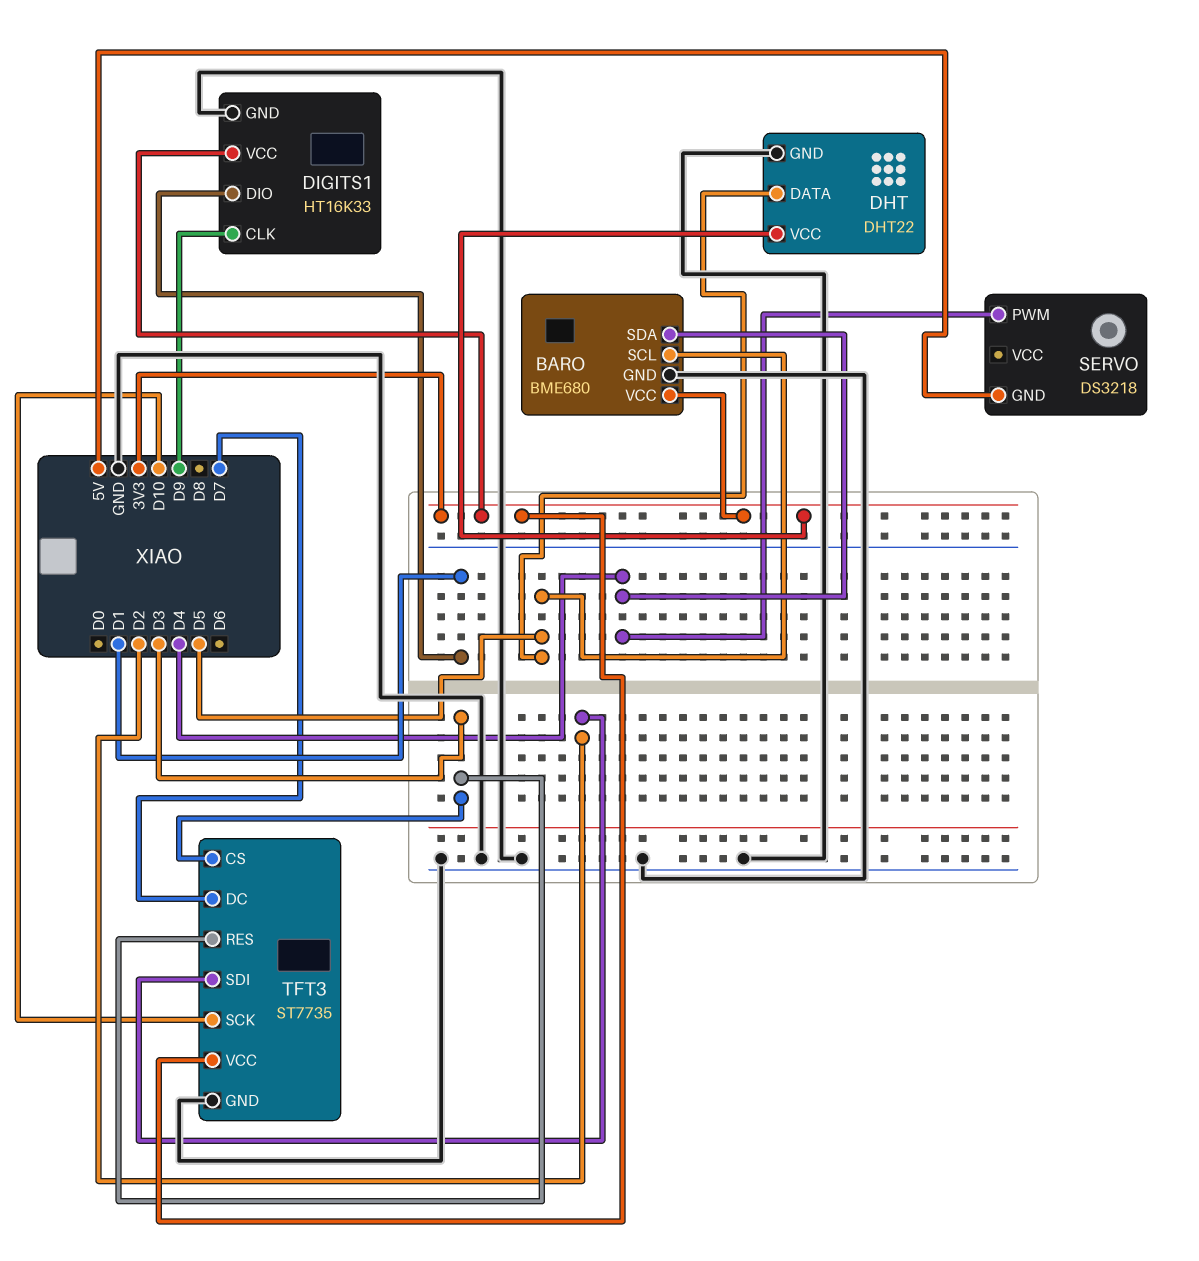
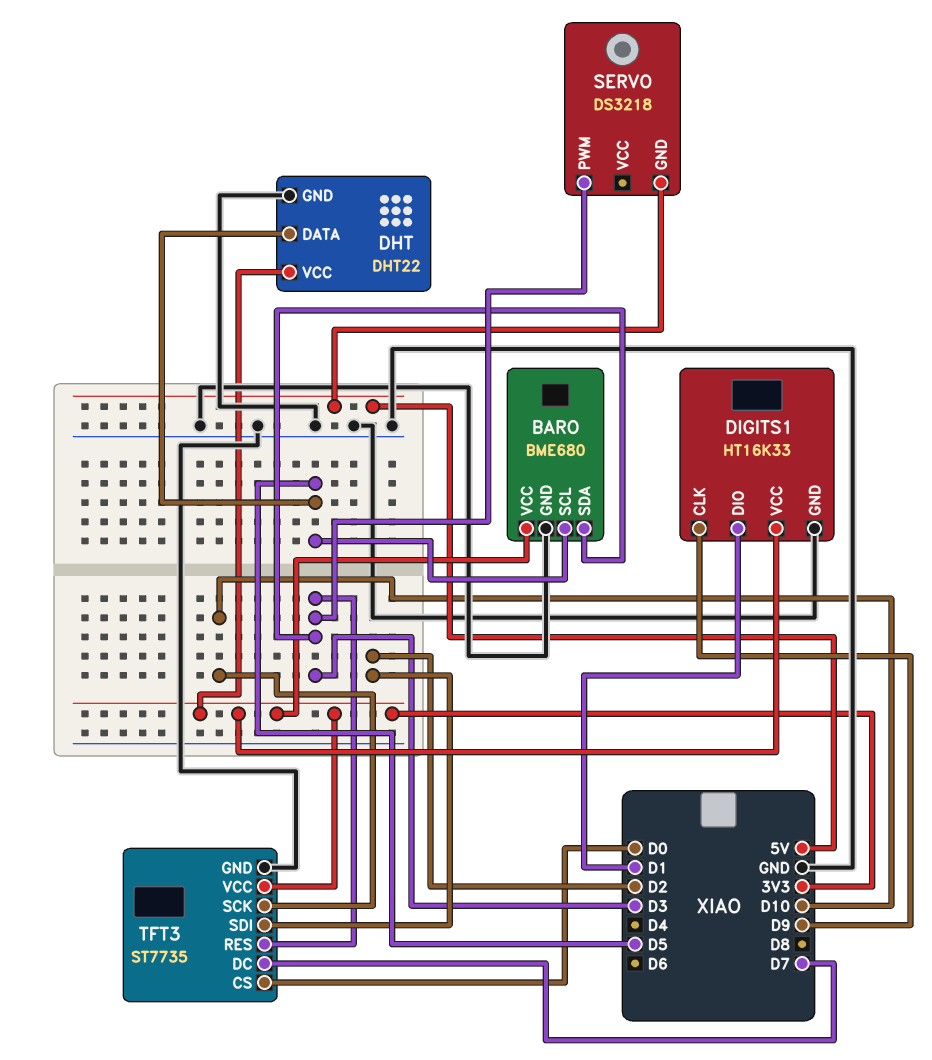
BARO pin SDA: D4 -> D3
SERVO pin PWM: D4 -> D3
TFT3 pin CS: D3 -> D0

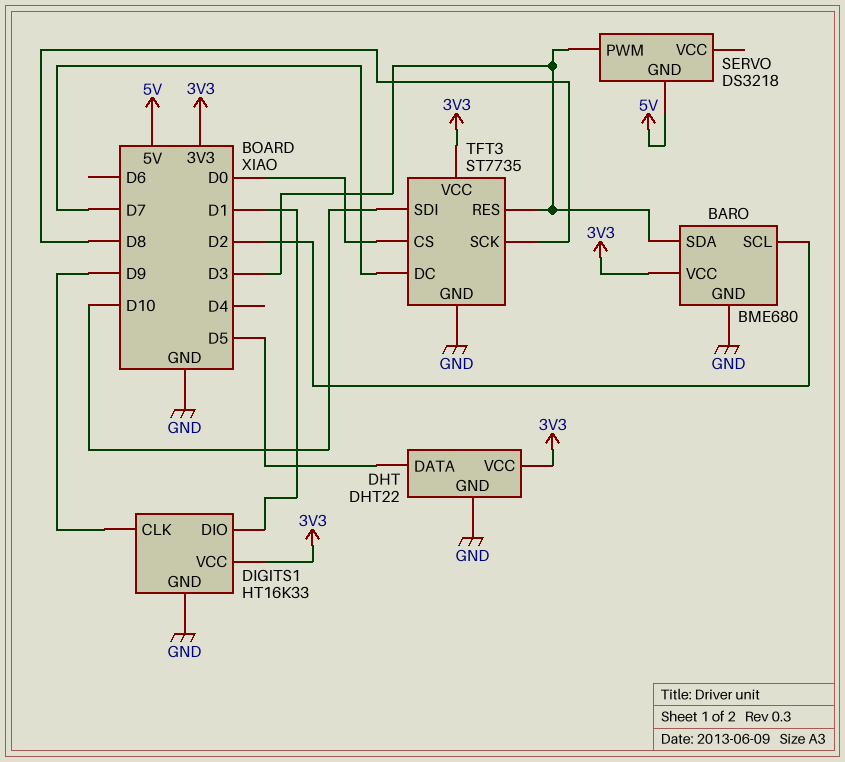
BARO pin SCL: D5 -> D2
TFT3 pin SCK: D10 -> D8
TFT3 pin SDI: D2 -> D10

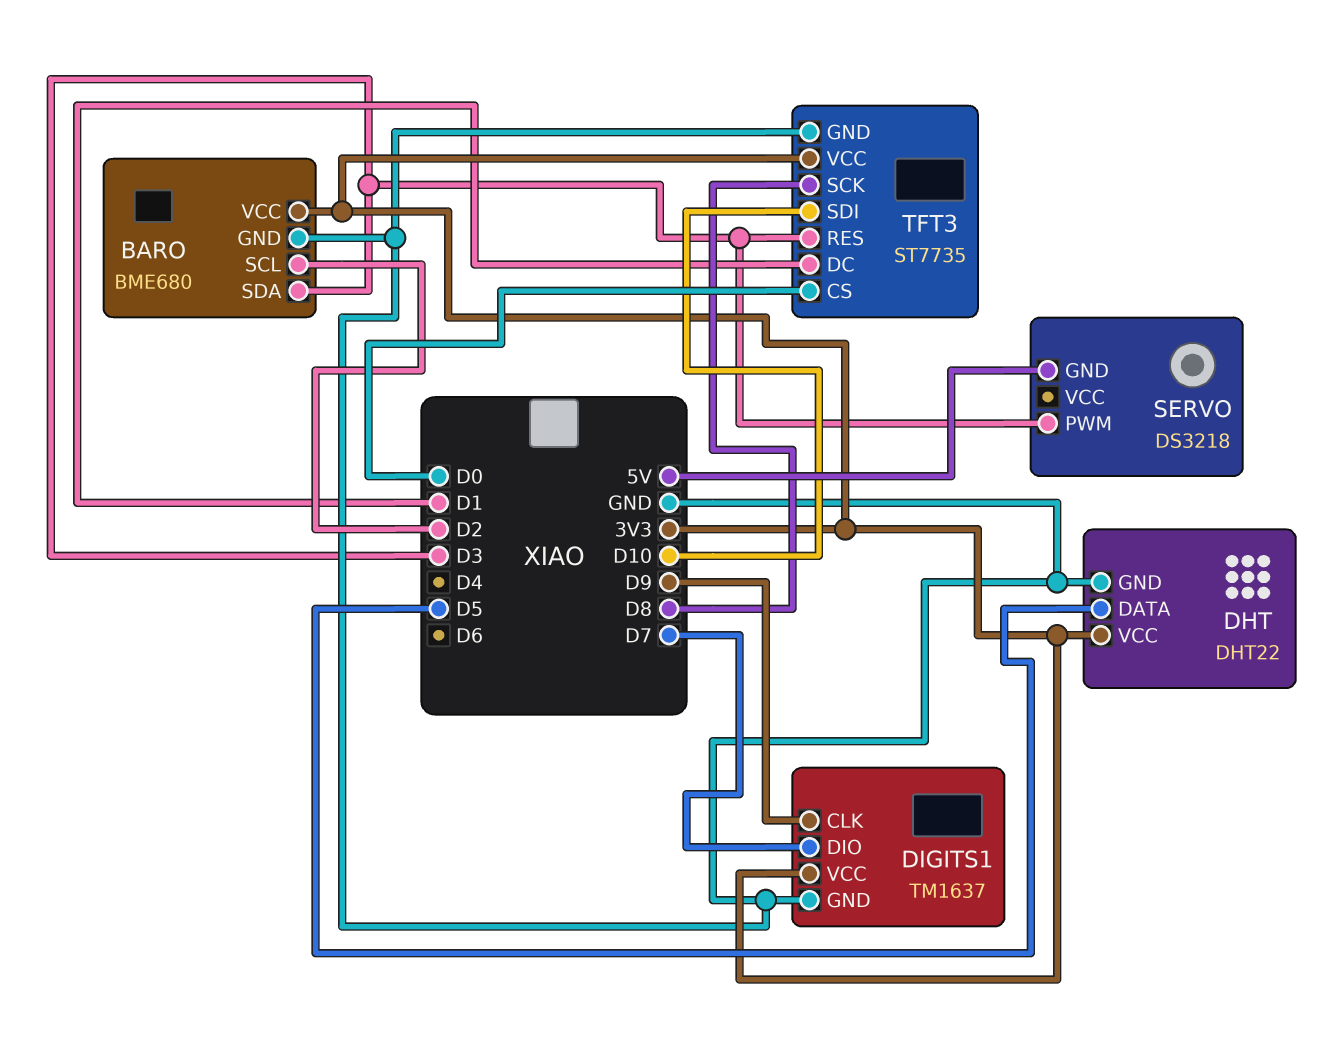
DIGITS1: HT16K33 -> TM1637
DIGITS1 pin DIO: D1 -> D7
TFT3 pin DC: D7 -> D1

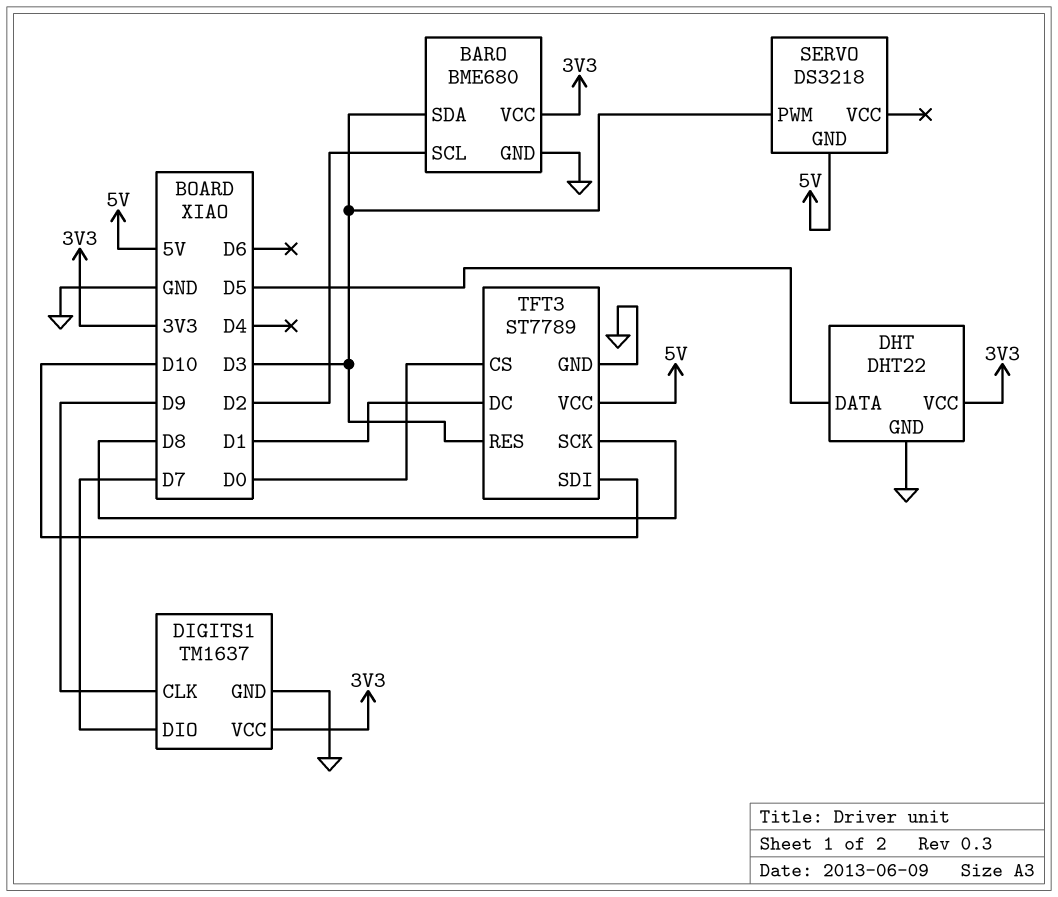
TFT3: ST7735 -> ST7789
TFT3 pin VCC: 3V3 -> 5V

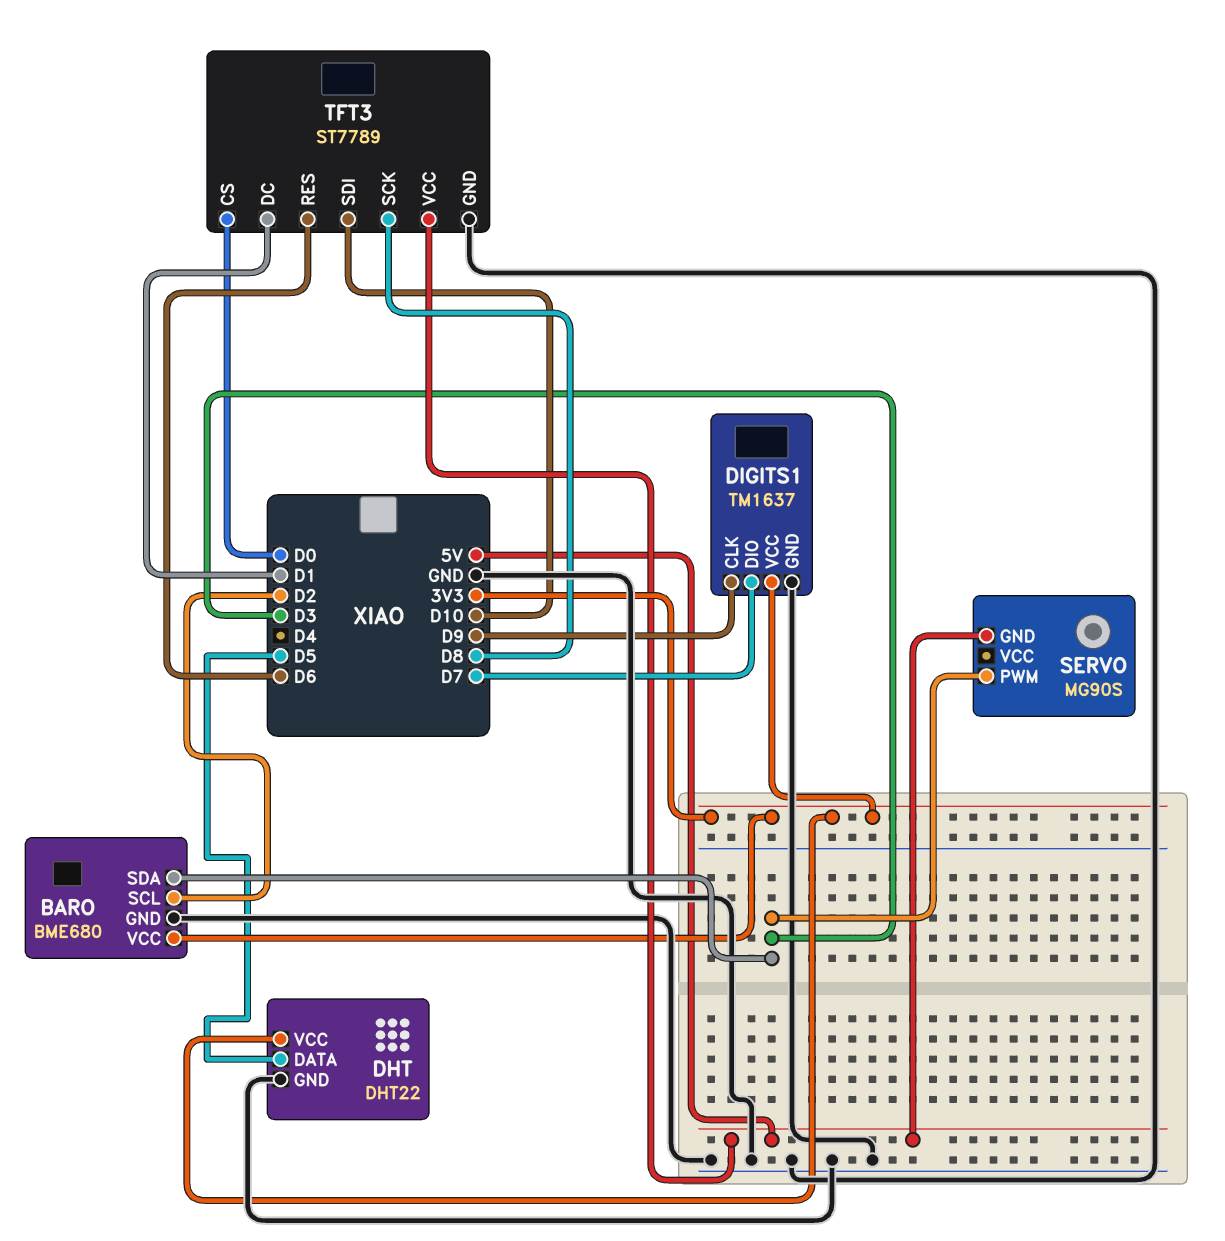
SERVO: DS3218 -> MG90S
TFT3 pin RES: D3 -> D6

